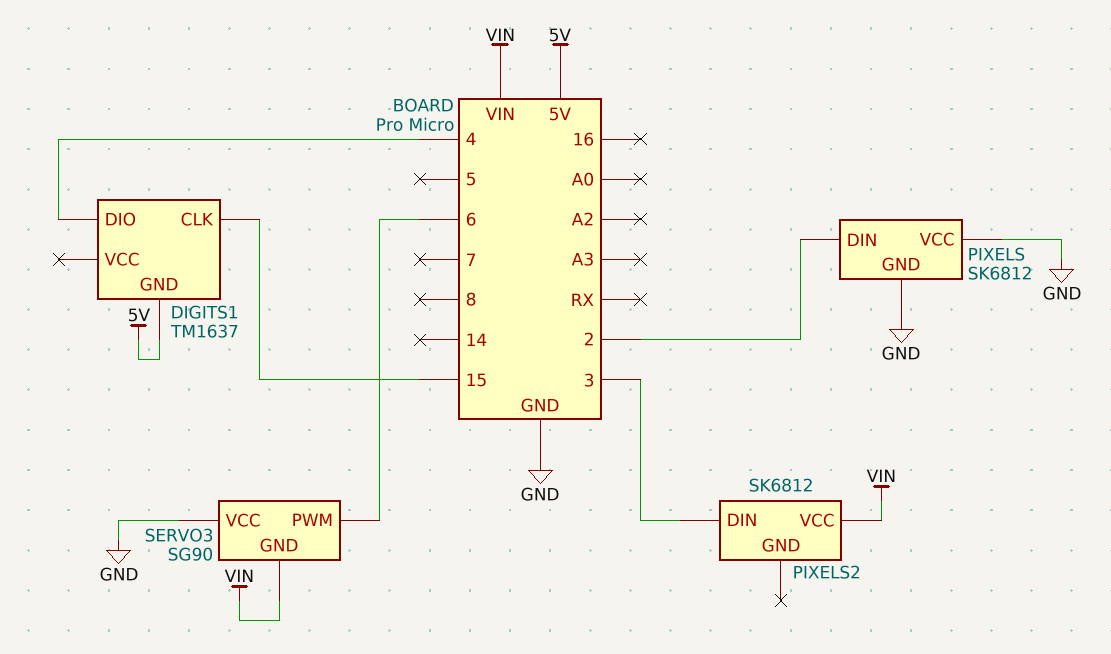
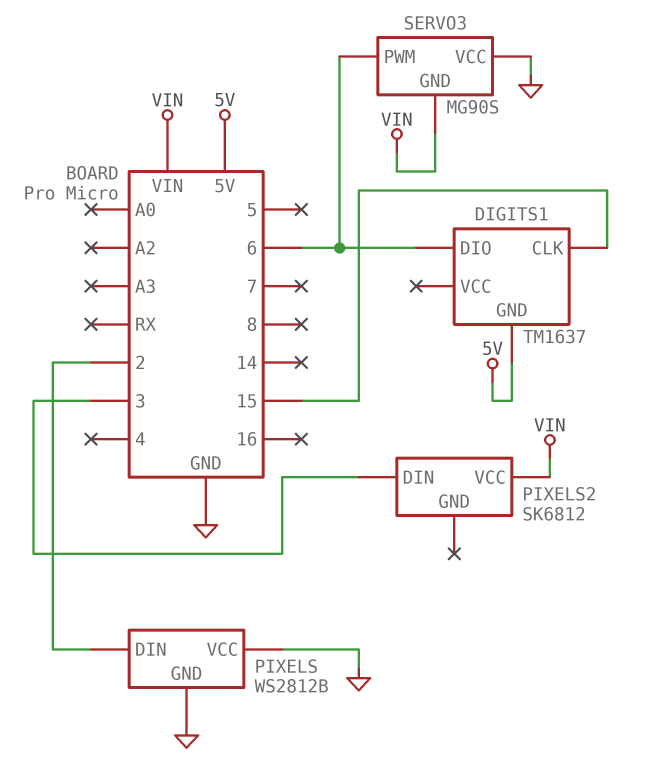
DIGITS1 pin DIO: 4 -> 6
PIXELS: SK6812 -> WS2812B
SERVO3: SG90 -> MG90S

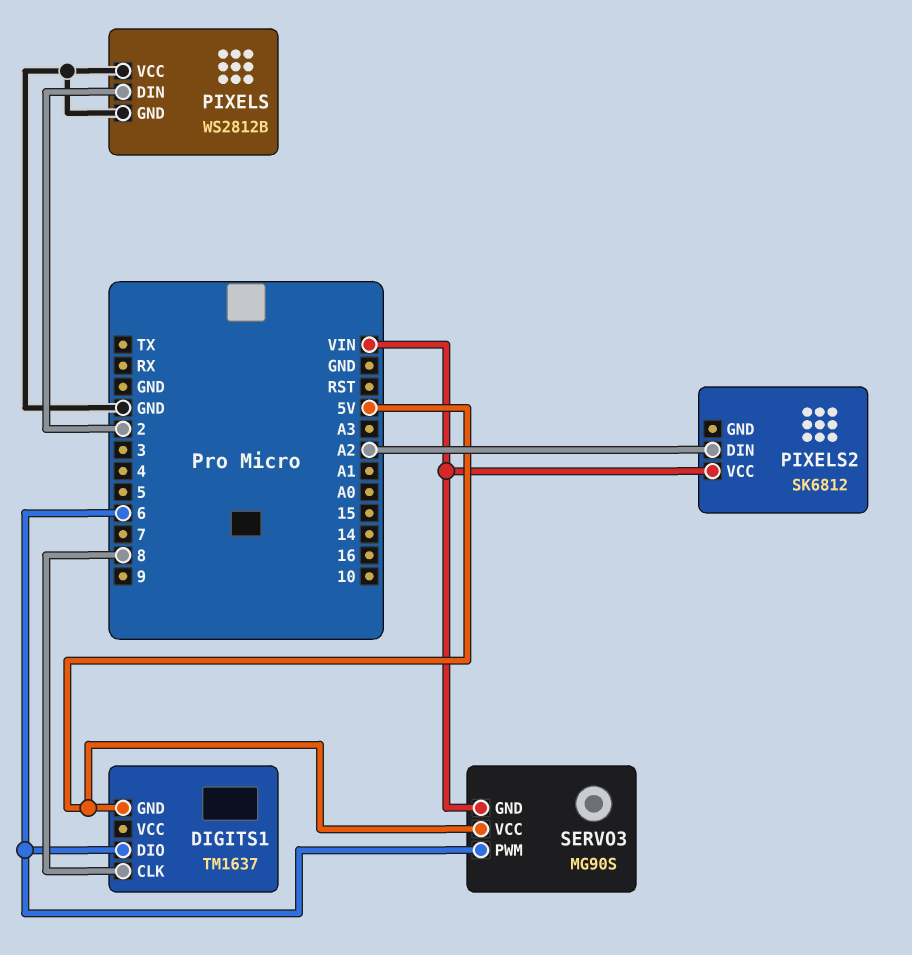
DIGITS1 pin CLK: 15 -> 8
PIXELS2 pin DIN: 3 -> A2
SERVO3 pin VCC: GND -> 5V

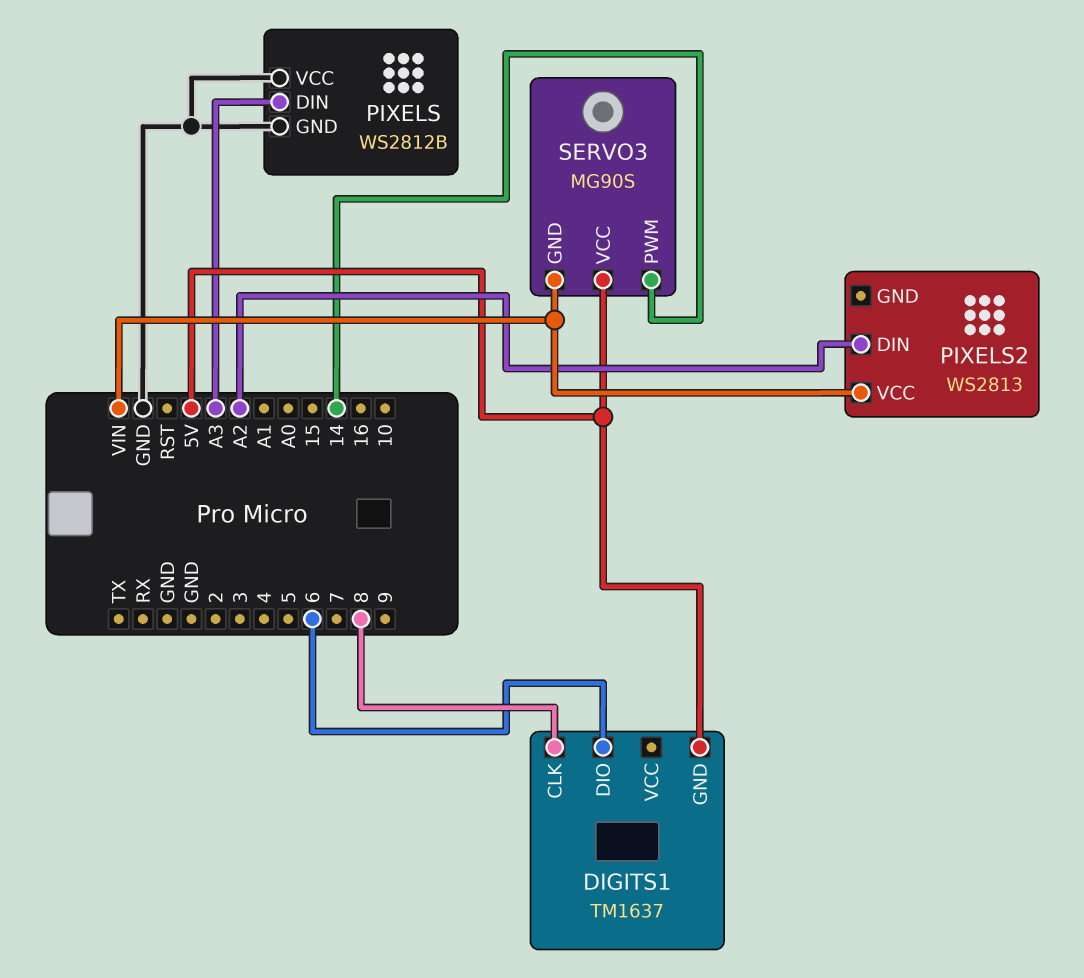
PIXELS pin DIN: 2 -> A3
PIXELS2: SK6812 -> WS2813
SERVO3 pin PWM: 6 -> 14

